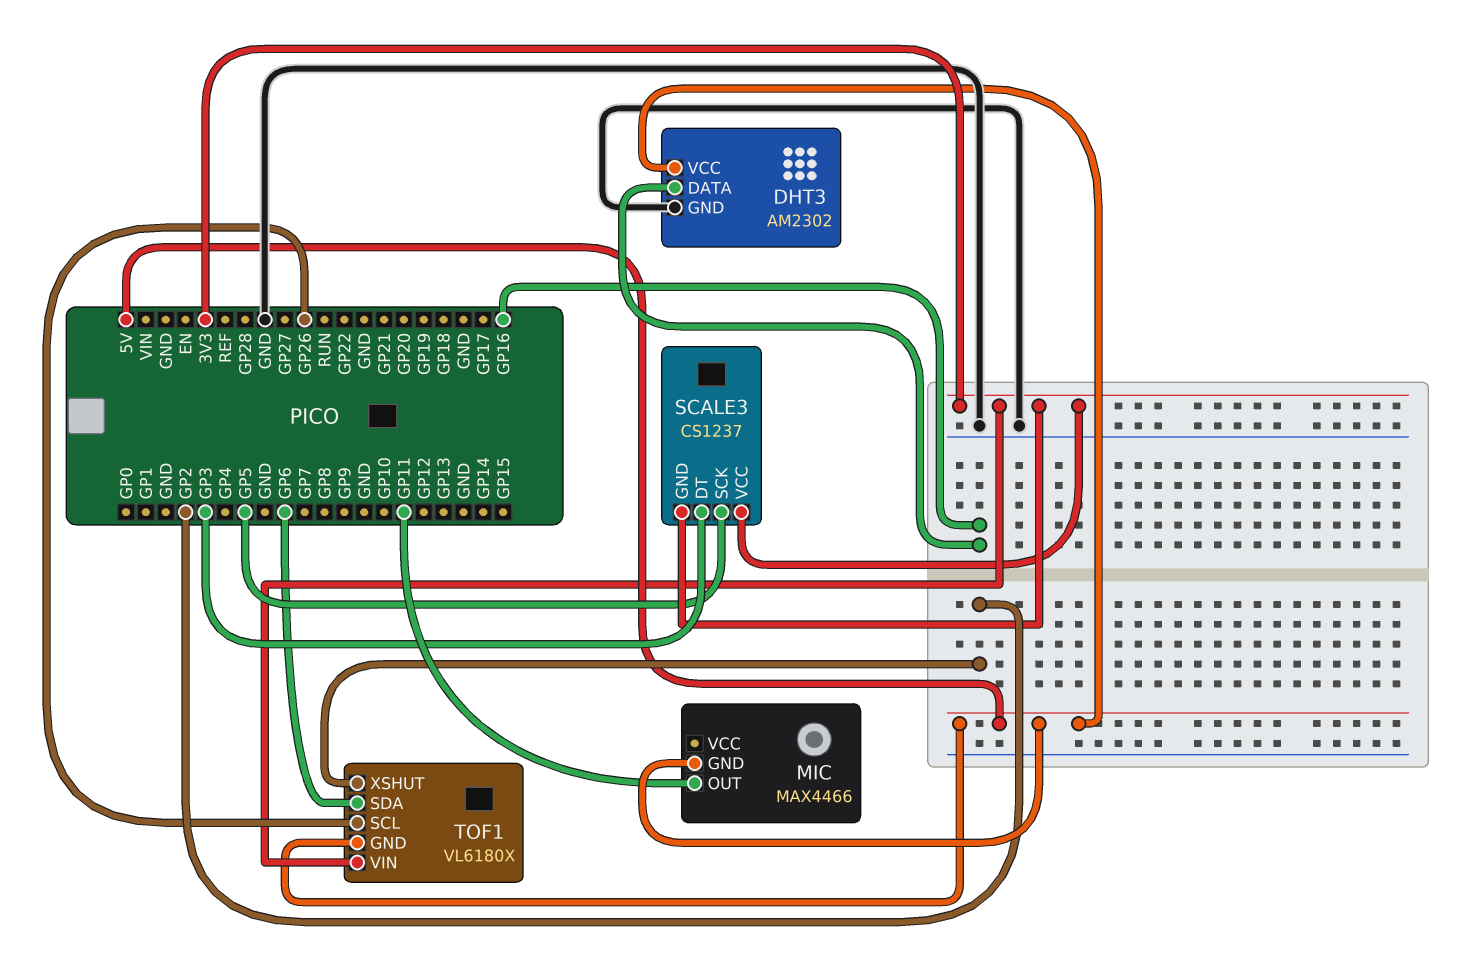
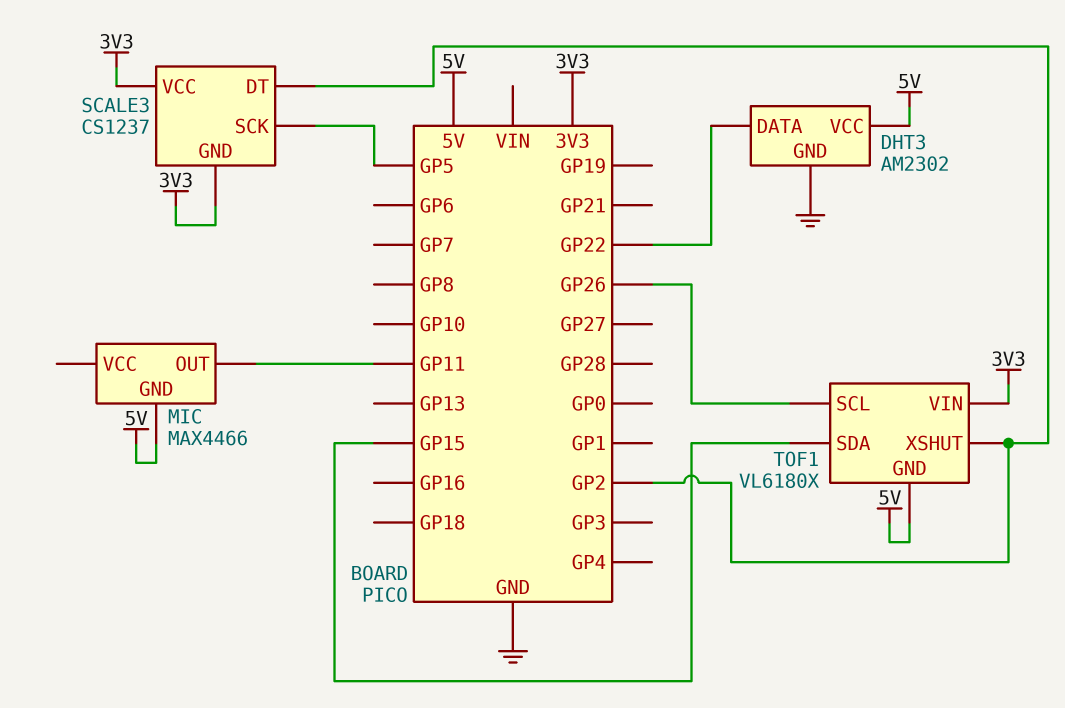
DHT3 pin DATA: GP16 -> GP22
SCALE3 pin DT: GP3 -> GP2
TOF1 pin SDA: GP6 -> GP15

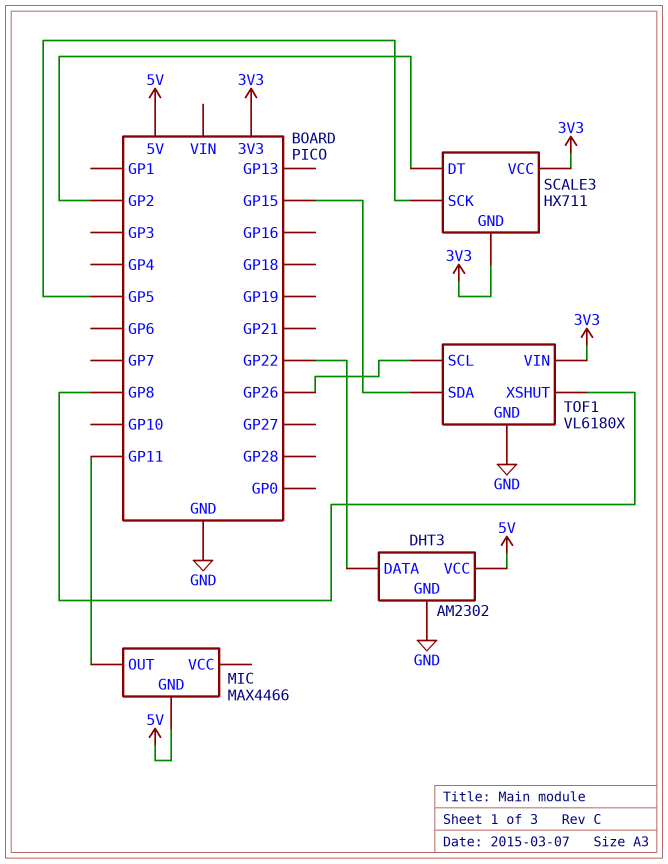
SCALE3: CS1237 -> HX711
TOF1 pin GND: 5V -> GND
TOF1 pin XSHUT: GP2 -> GP8

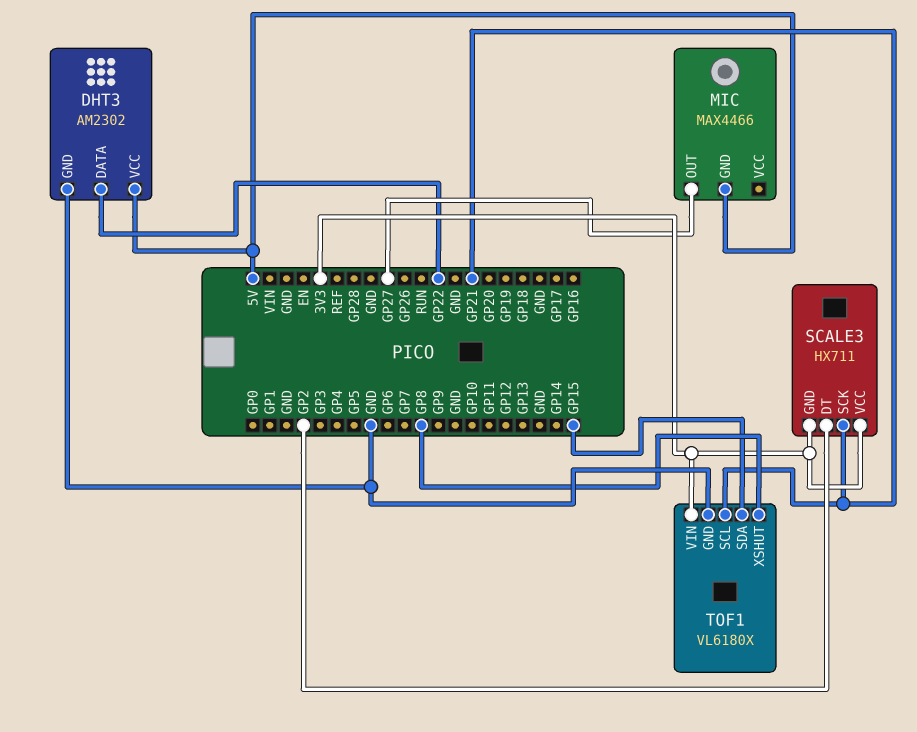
MIC pin OUT: GP11 -> GP27
SCALE3 pin SCK: GP5 -> GP21
TOF1 pin SCL: GP26 -> GP21

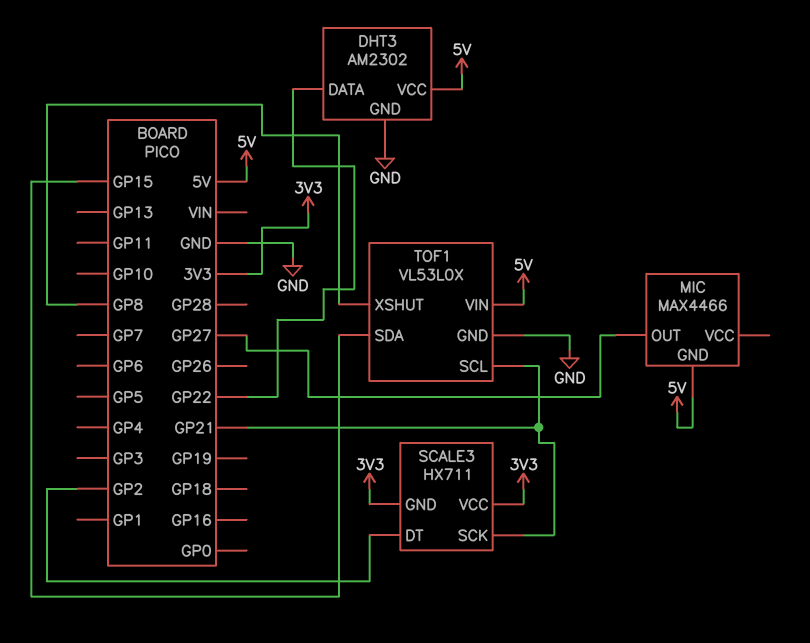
TOF1: VL6180X -> VL53L0X
TOF1 pin VIN: 3V3 -> 5V

